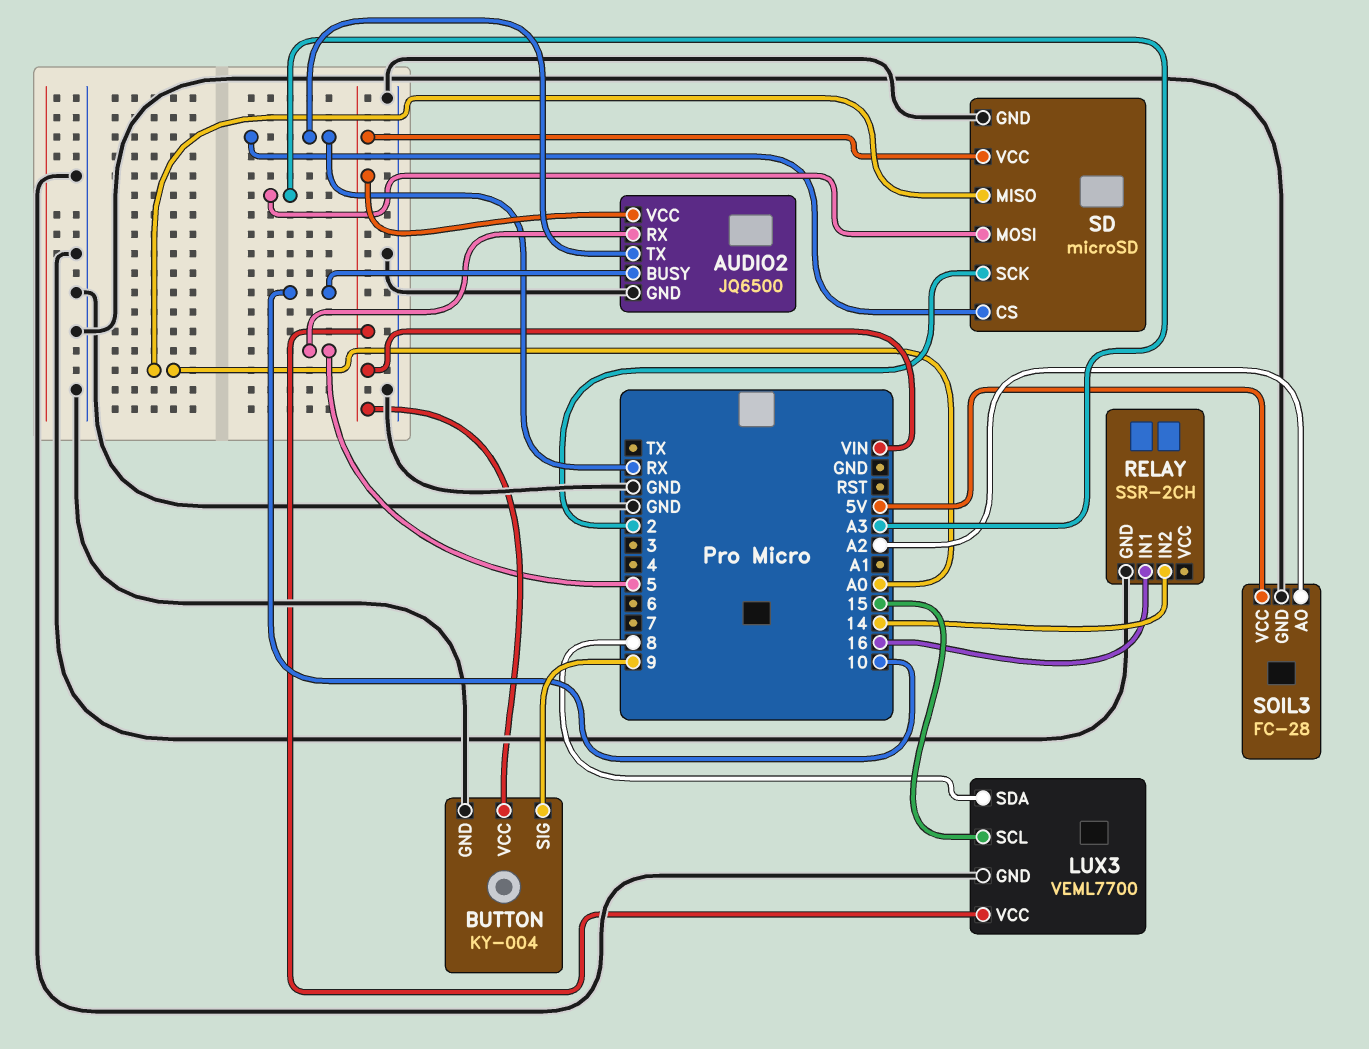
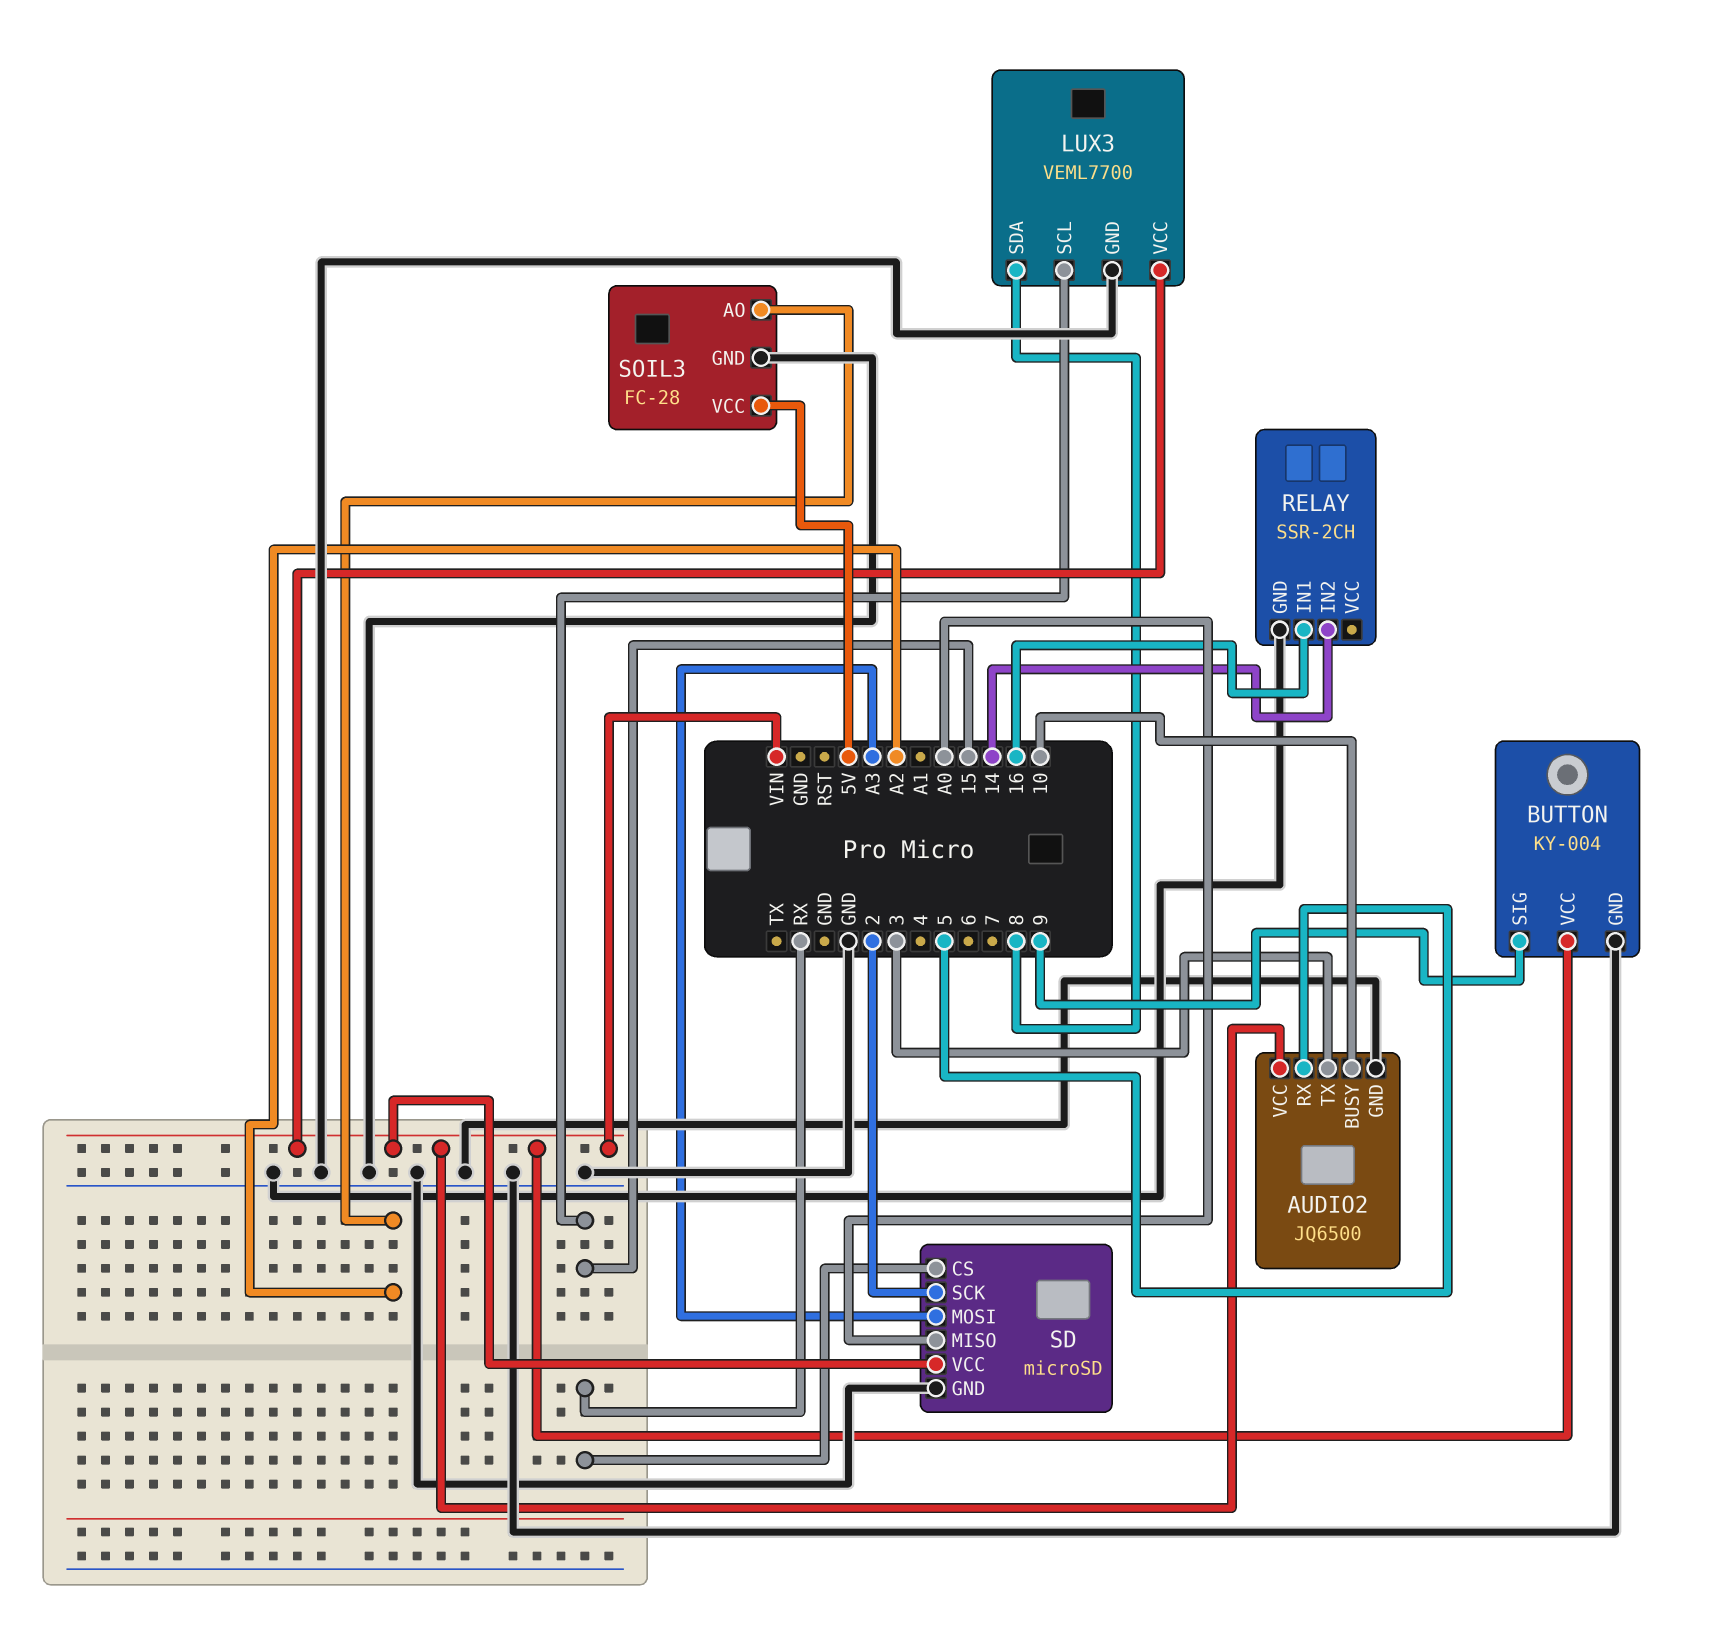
AUDIO2 pin TX: RX -> 3

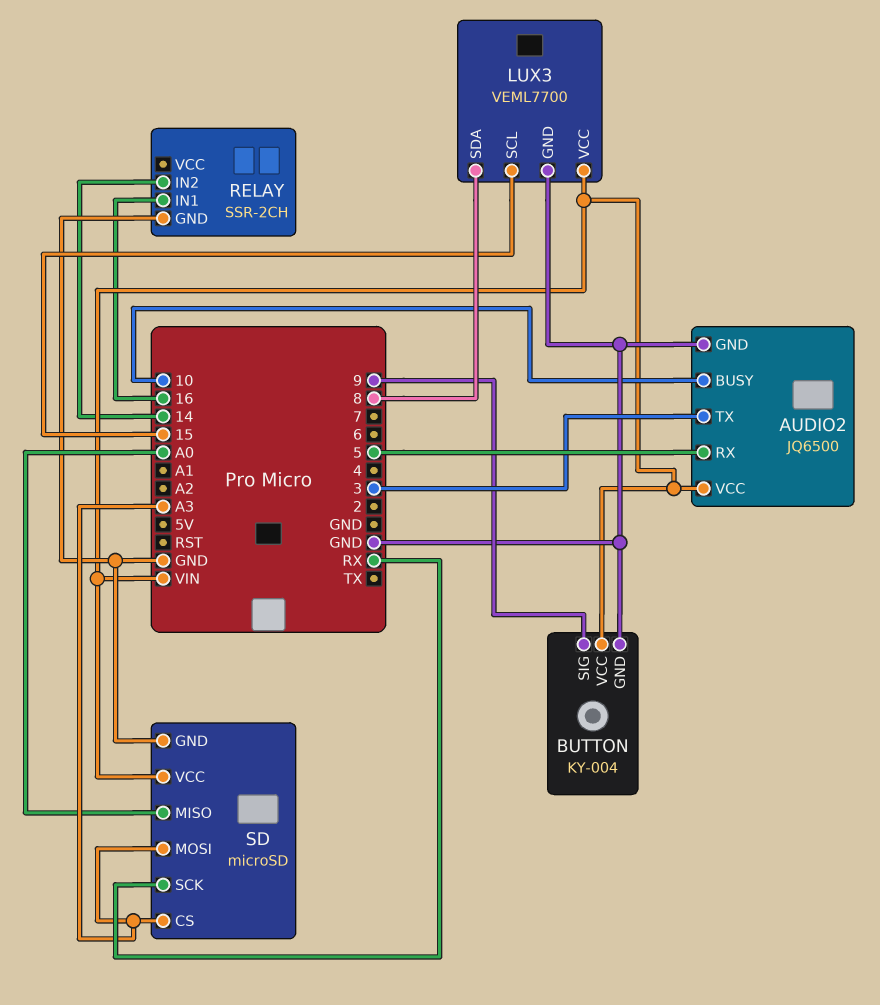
SD pin CS: RX -> A3
SD pin SCK: 2 -> RX
SOIL3: FC-28 -> none
SOIL3 pin AO: A2 -> none
SOIL3 pin GND: GND -> none
SOIL3 pin VCC: 5V -> none

